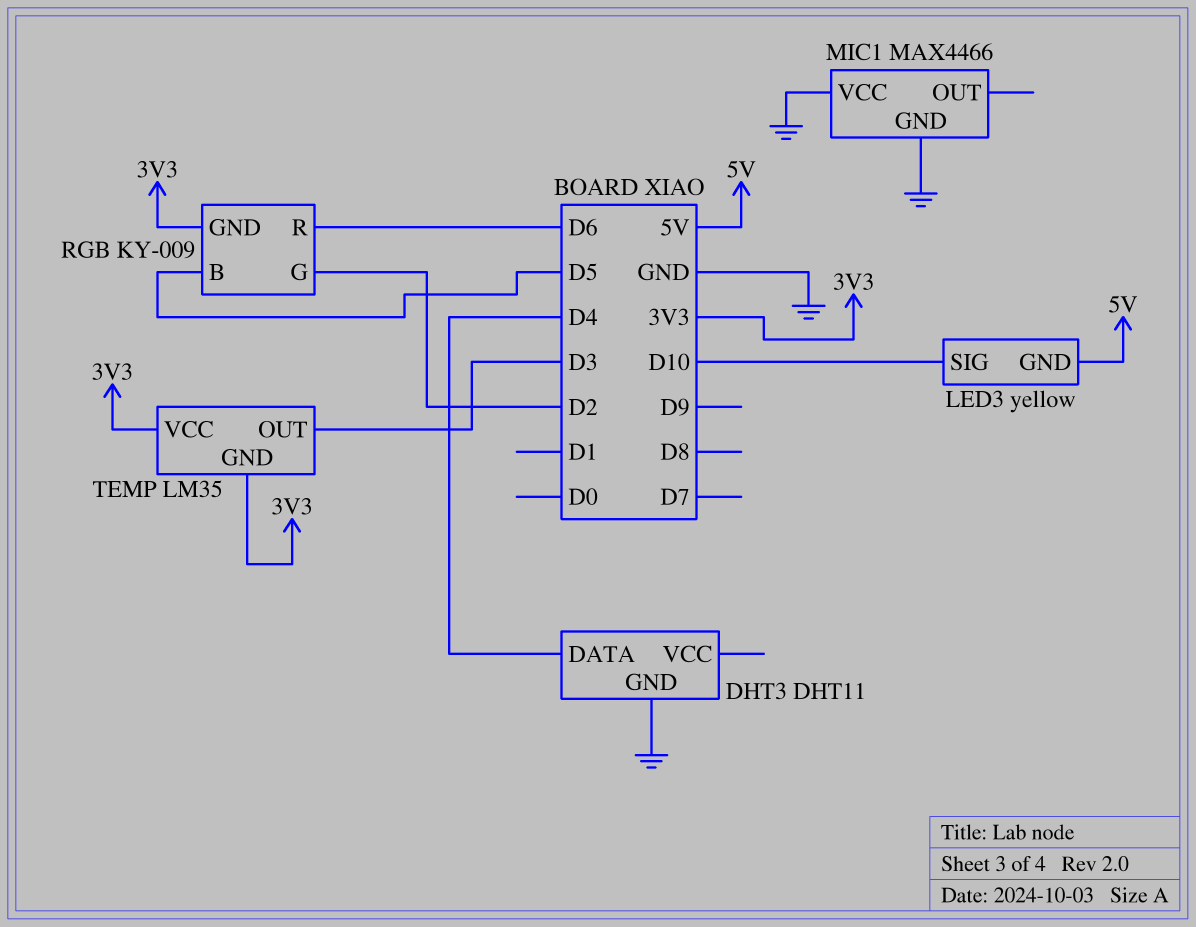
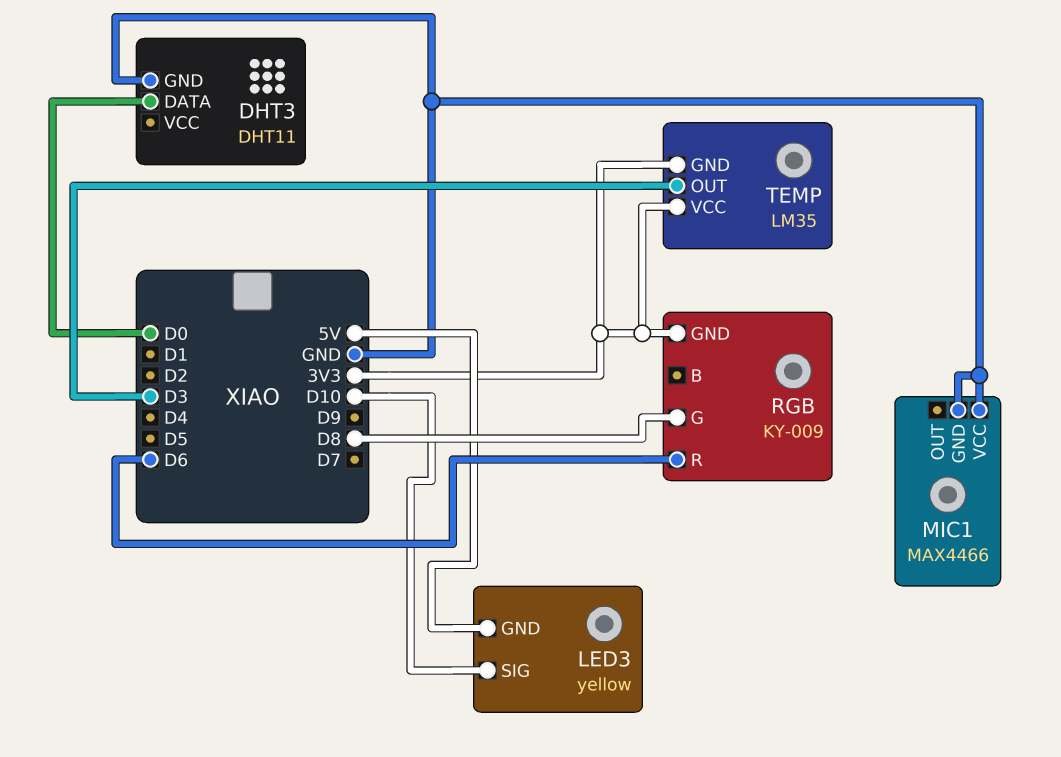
DHT3 pin DATA: D4 -> D0
RGB pin B: D5 -> none
RGB pin G: D2 -> D8

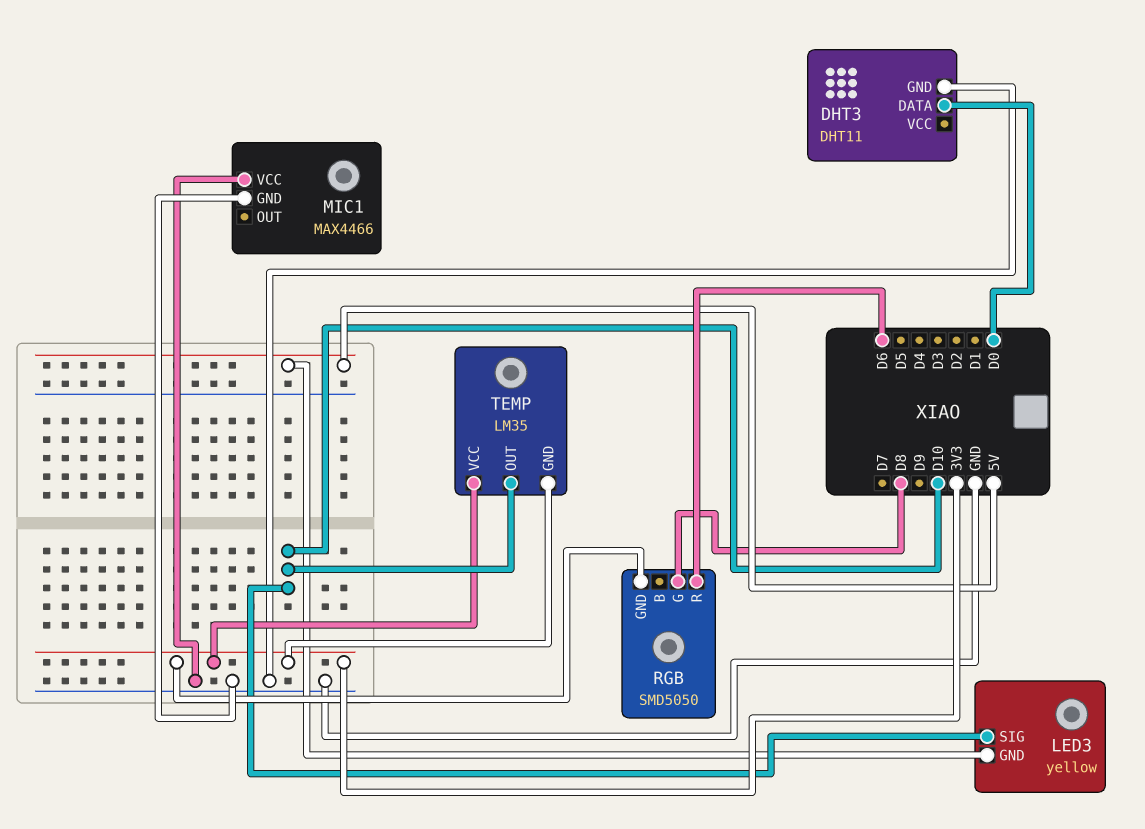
RGB: KY-009 -> SMD5050
TEMP pin OUT: D3 -> D10

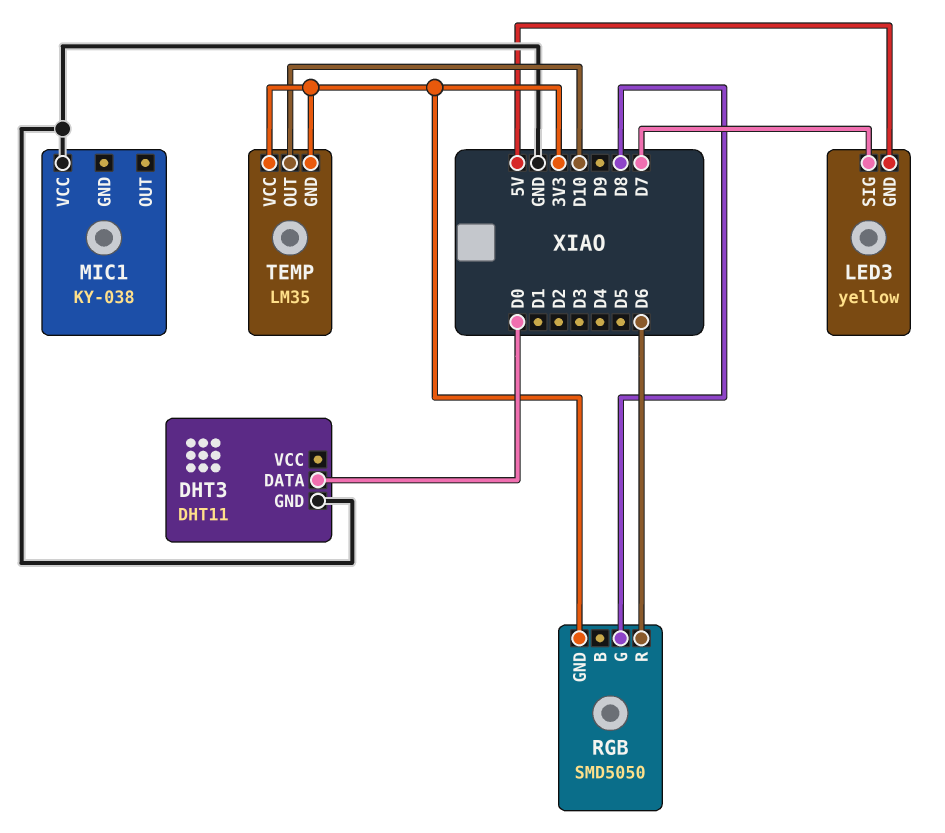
LED3 pin SIG: D10 -> D7
MIC1: MAX4466 -> KY-038
MIC1 pin GND: GND -> none

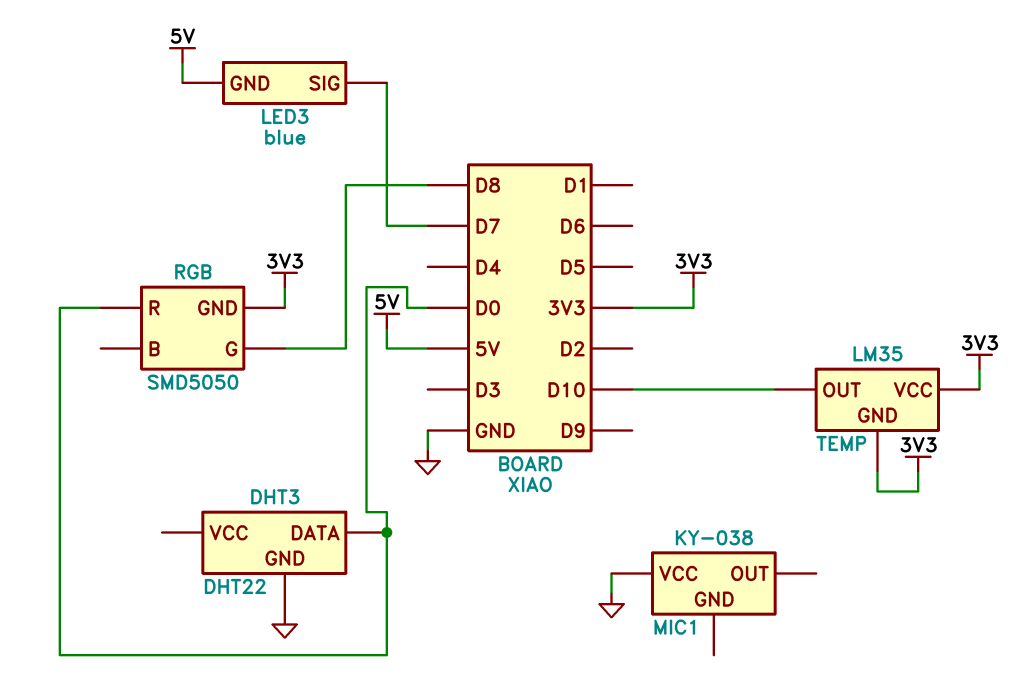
DHT3: DHT11 -> DHT22
LED3: yellow -> blue
RGB pin R: D6 -> D0

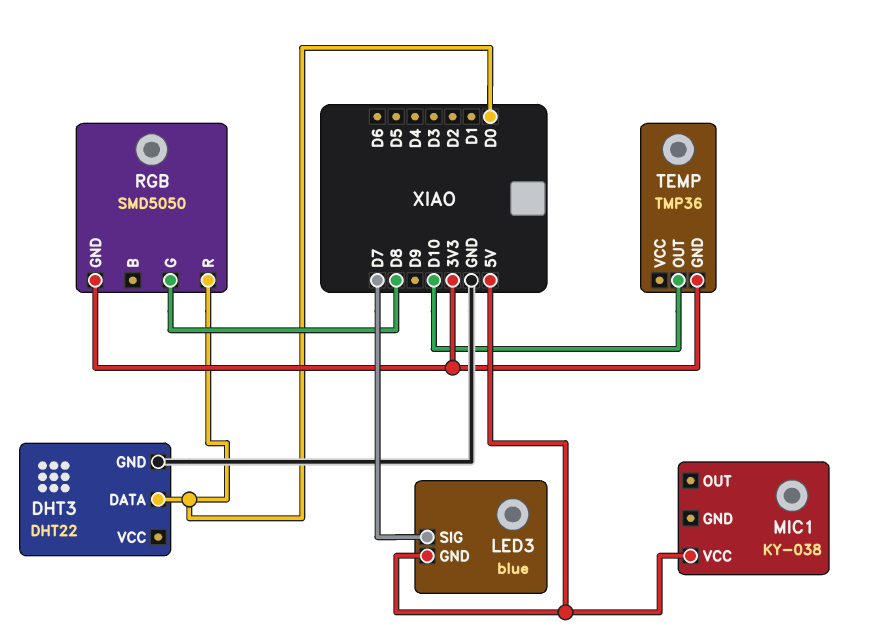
MIC1 pin VCC: GND -> 5V
TEMP: LM35 -> TMP36
TEMP pin VCC: 3V3 -> none

